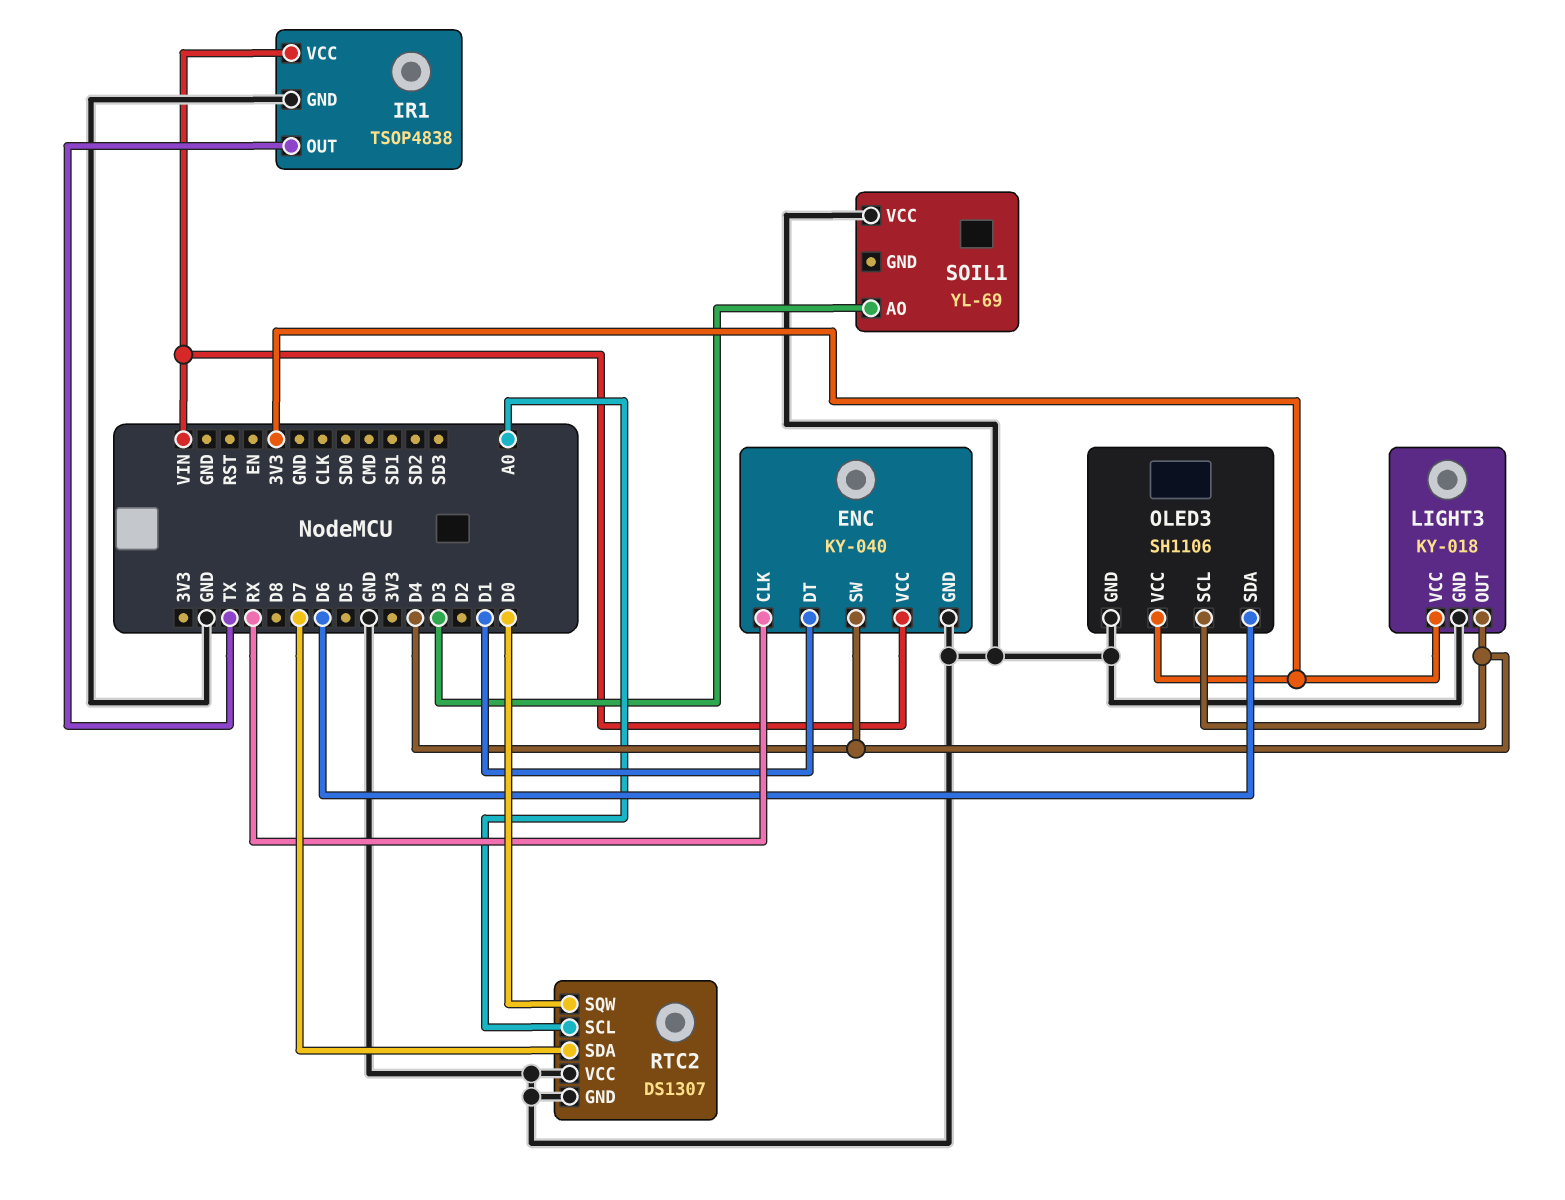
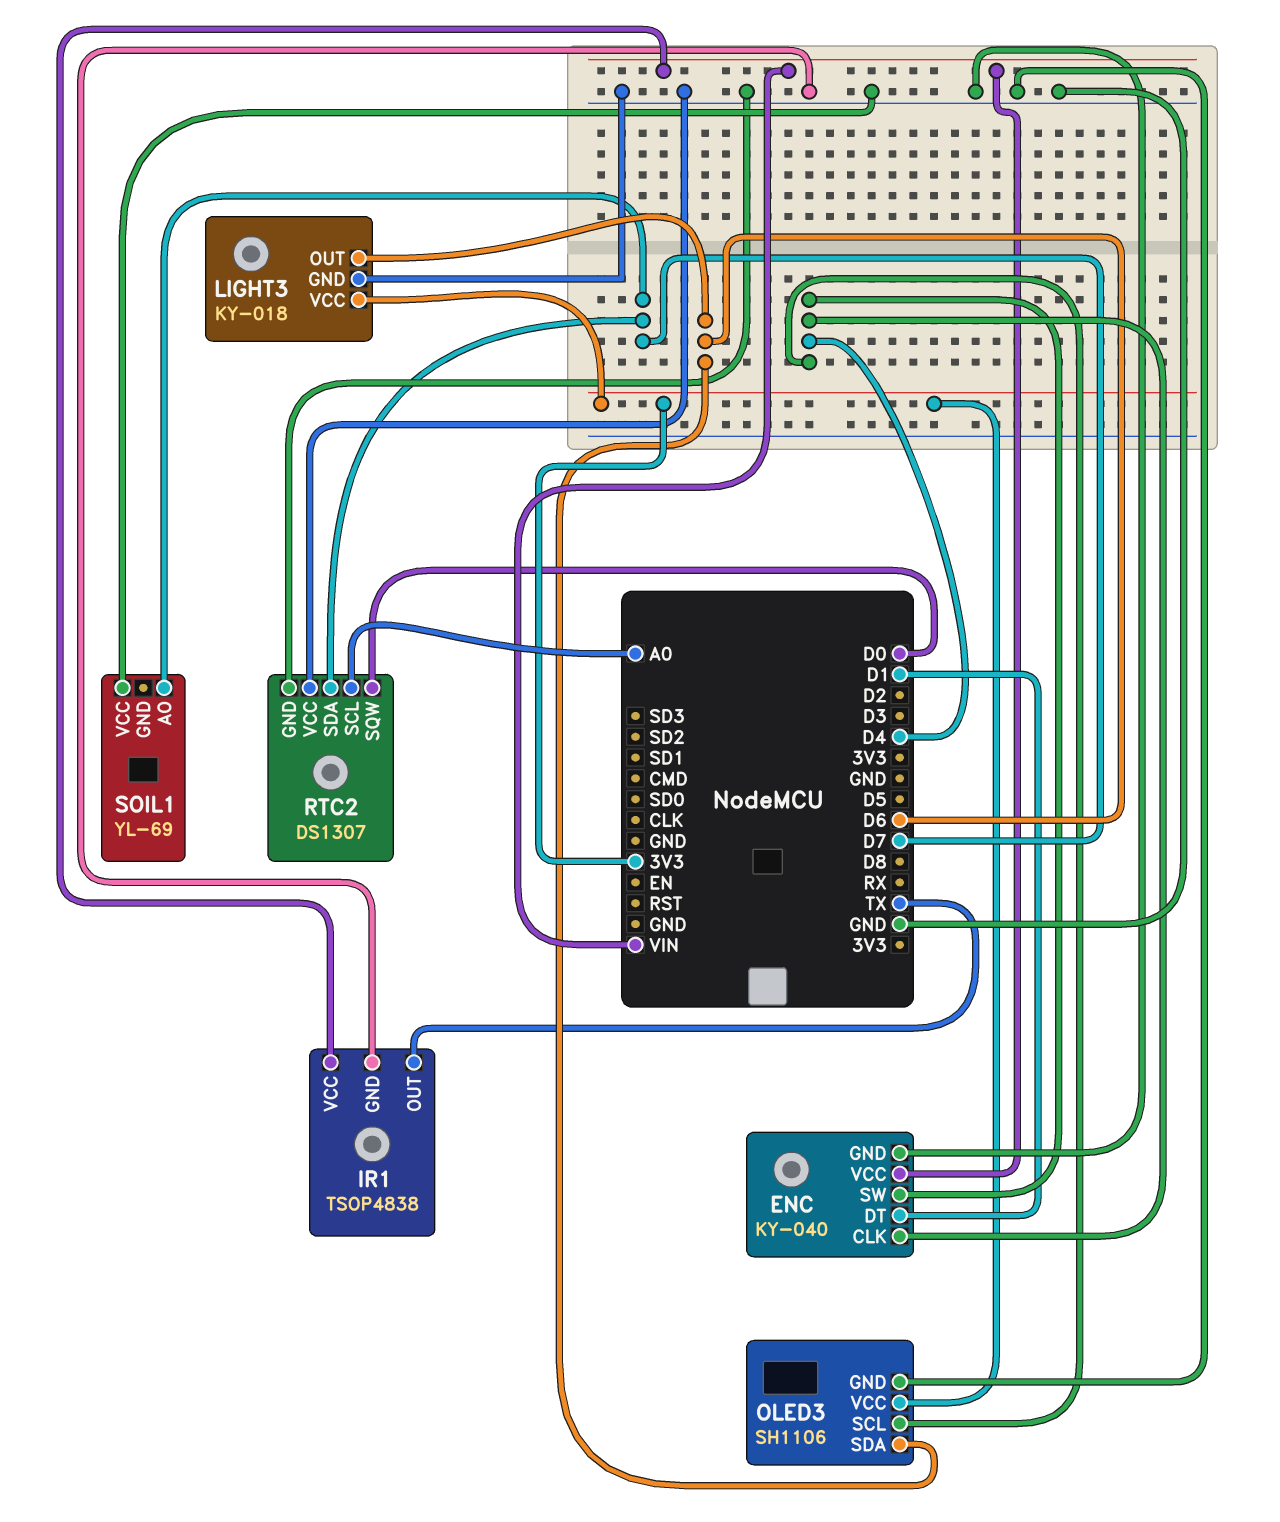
ENC pin CLK: RX -> D4
LIGHT3 pin OUT: D4 -> D6
SOIL1 pin AO: D3 -> D7

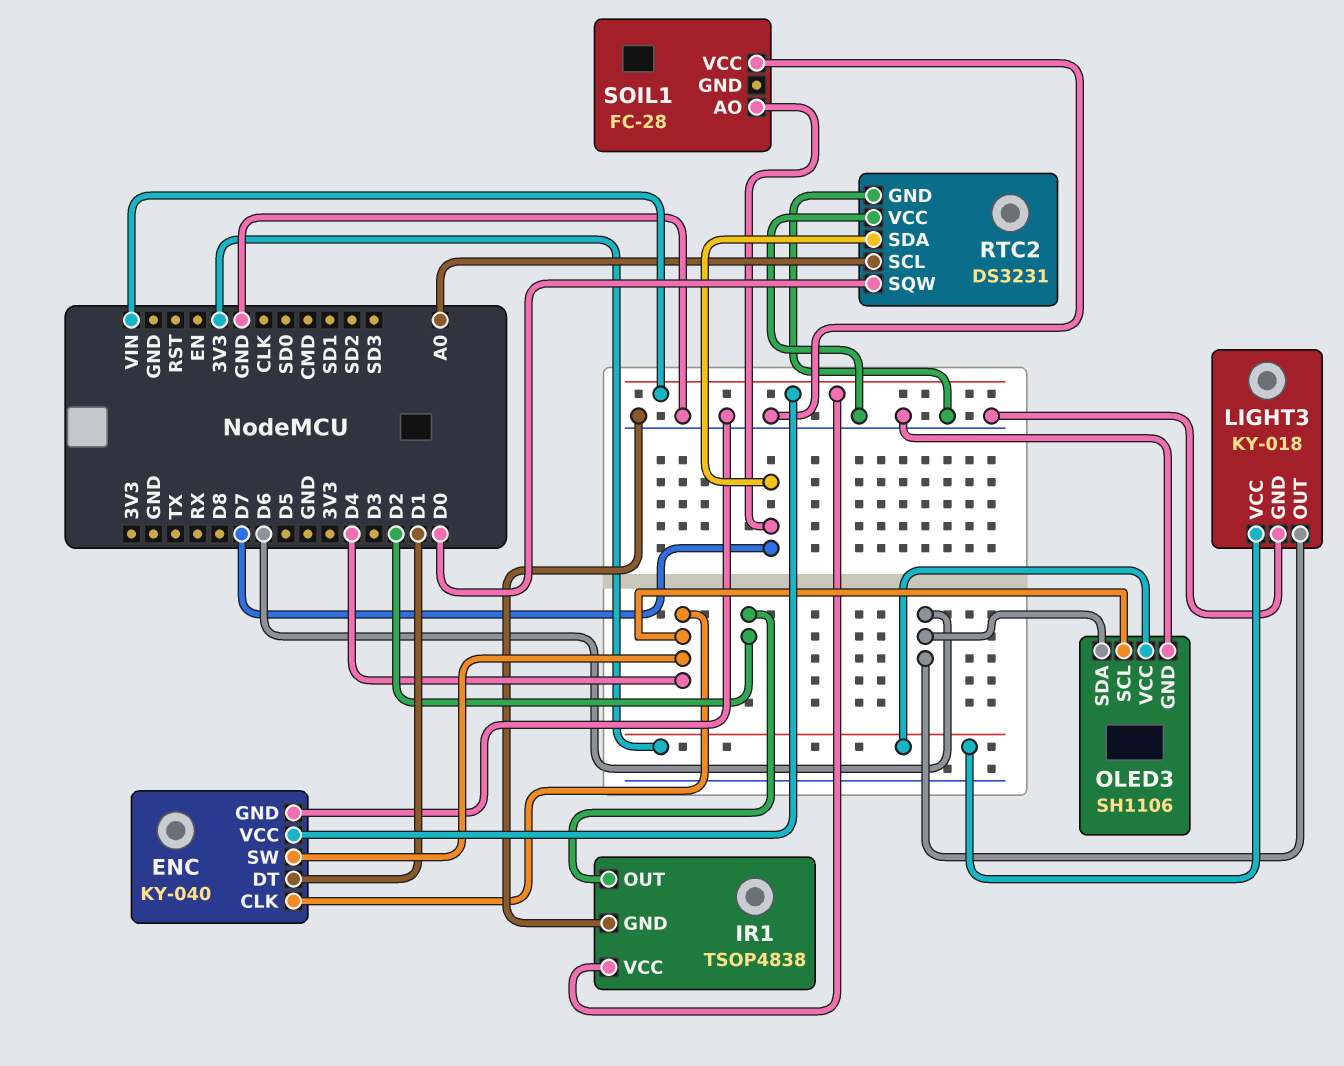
IR1 pin OUT: TX -> D2
RTC2: DS1307 -> DS3231
SOIL1: YL-69 -> FC-28

